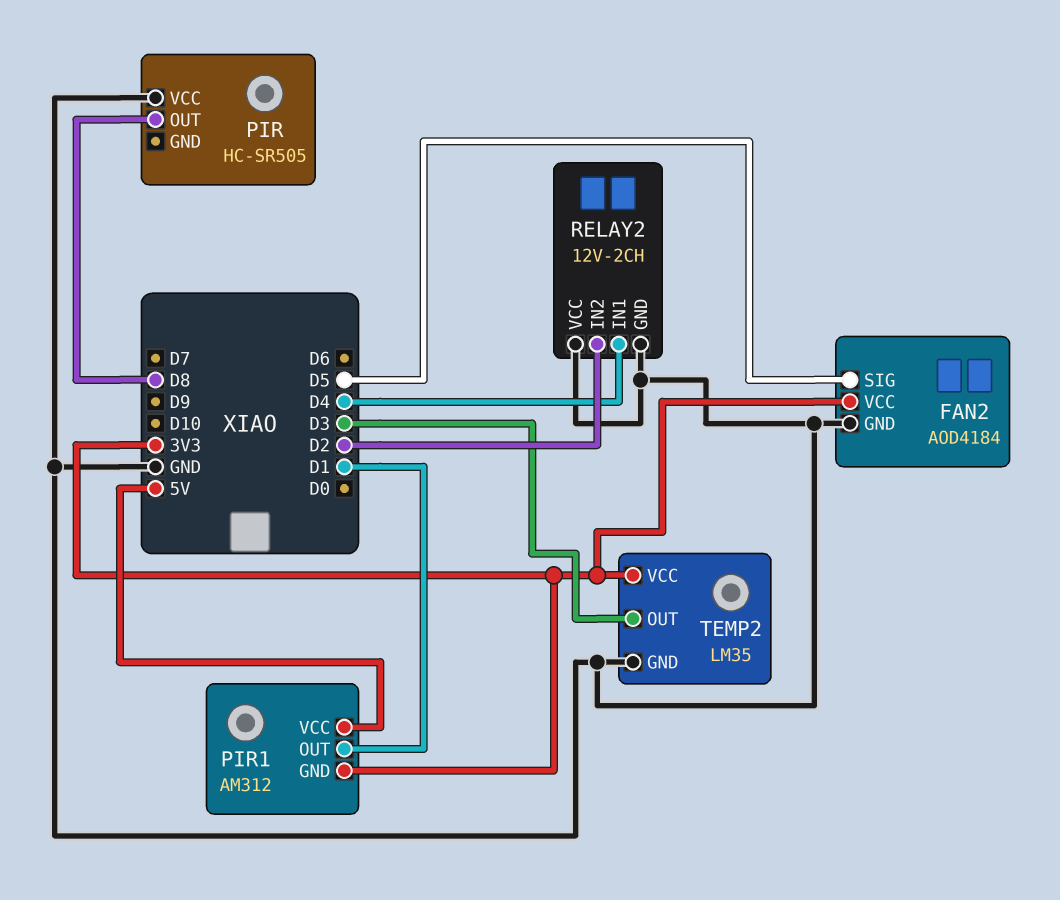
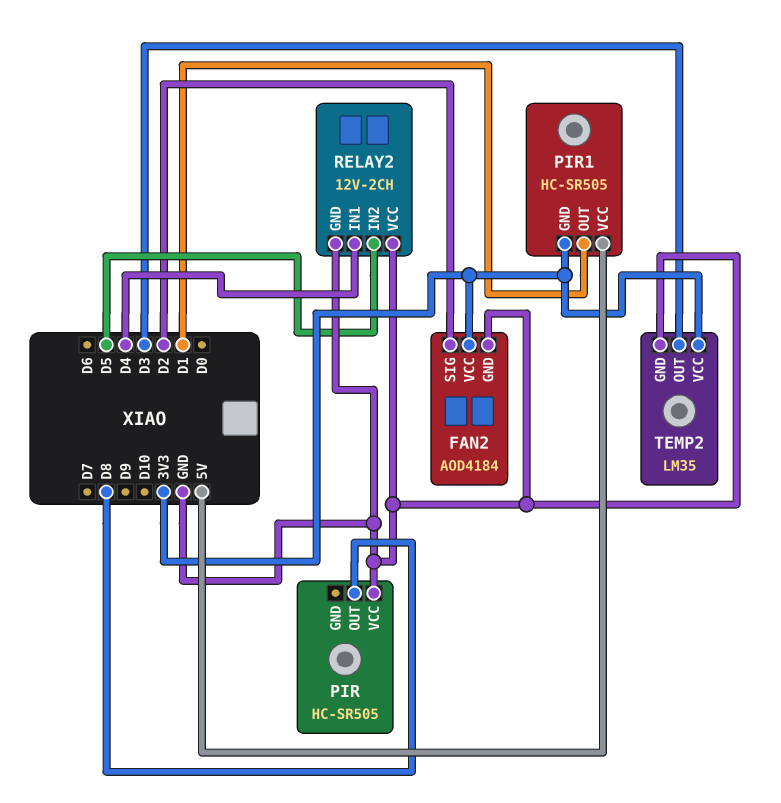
FAN2 pin SIG: D5 -> D2
PIR1: AM312 -> HC-SR505
RELAY2 pin IN2: D2 -> D5

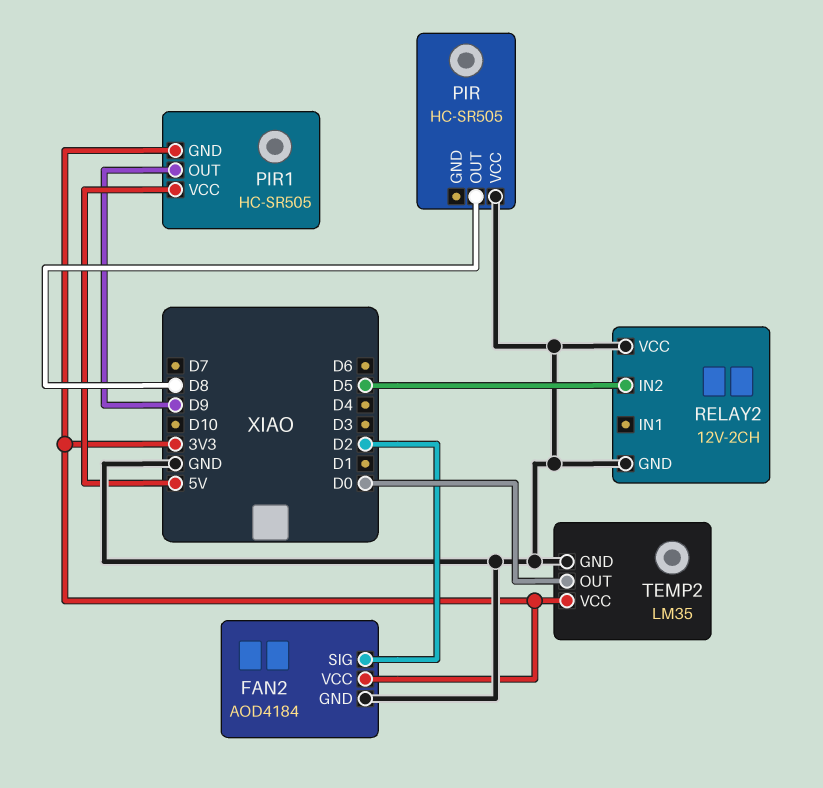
PIR1 pin OUT: D1 -> D9
RELAY2 pin IN1: D4 -> none
TEMP2 pin OUT: D3 -> D0

